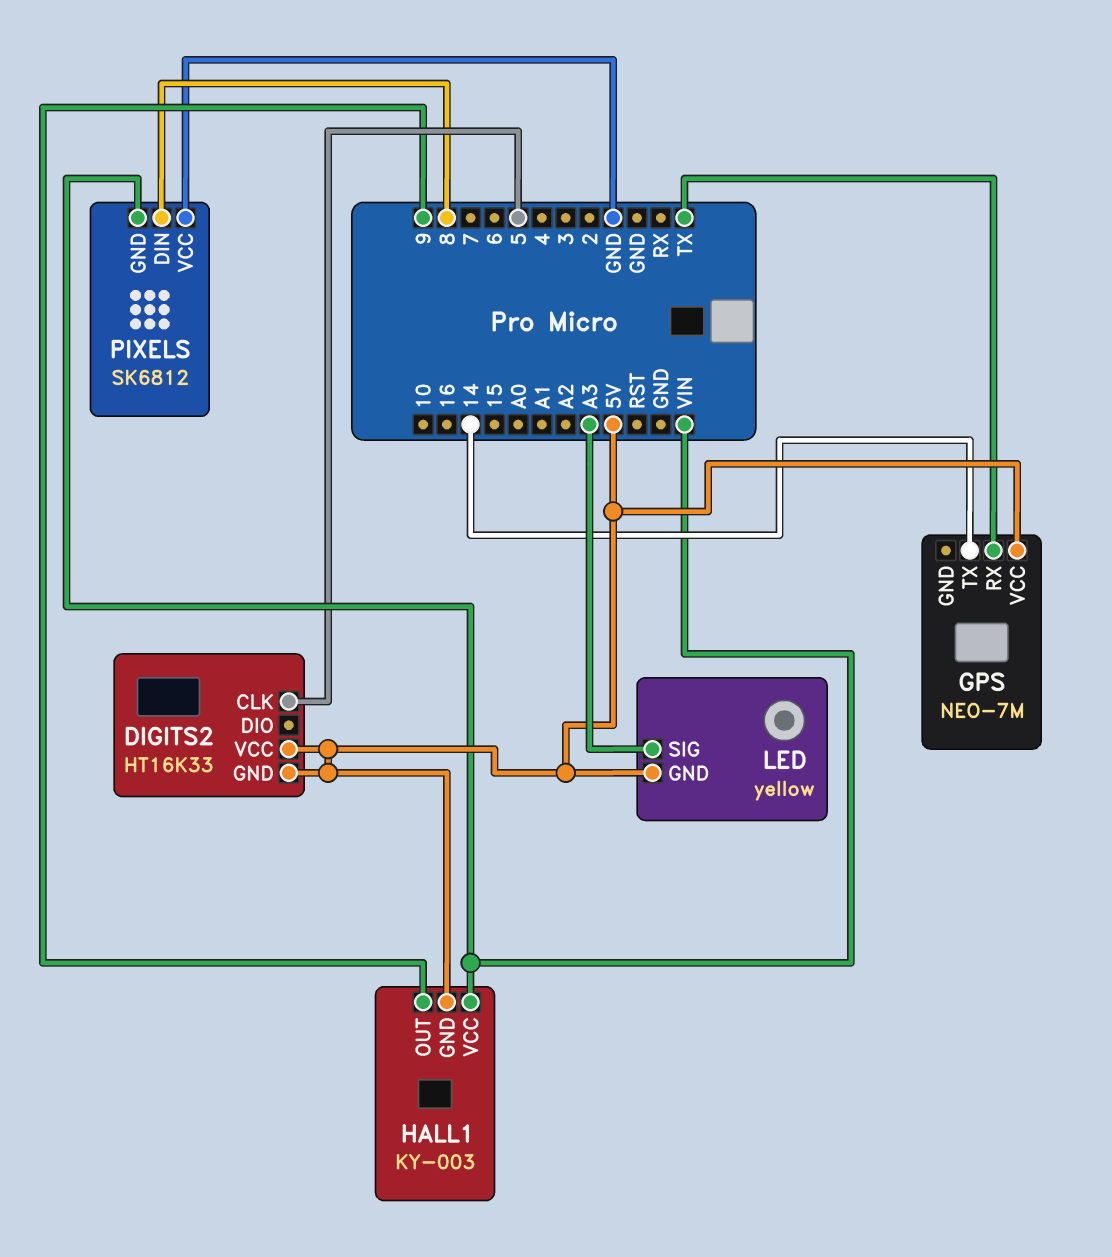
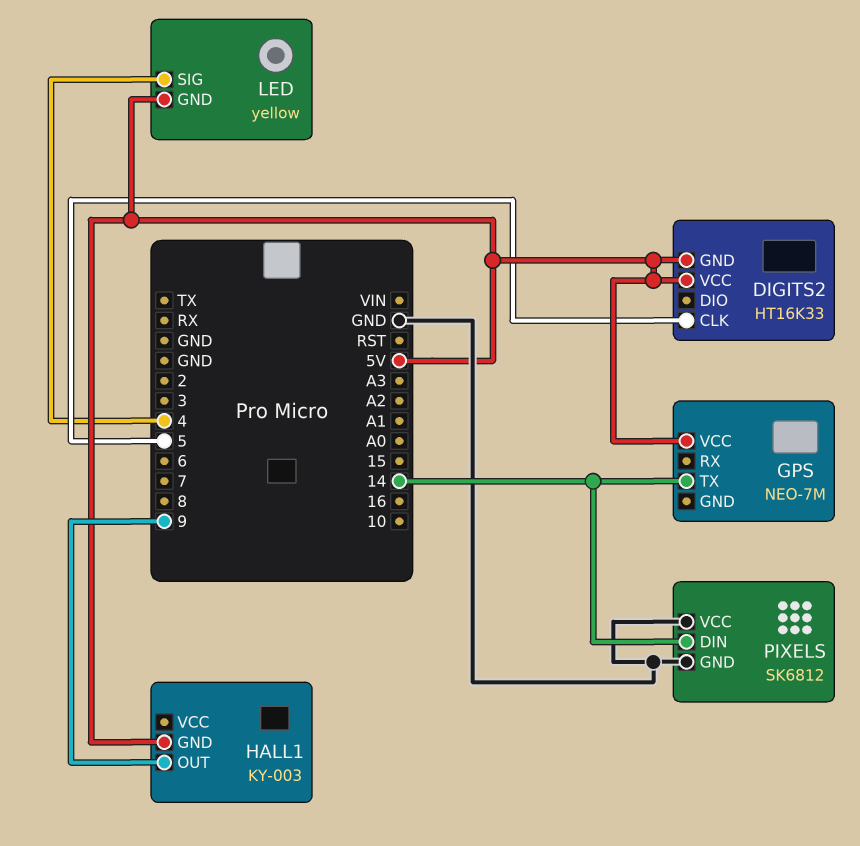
GPS pin RX: TX -> none
HALL1 pin VCC: VIN -> none
LED pin SIG: A3 -> 4
PIXELS pin DIN: 8 -> 14
PIXELS pin GND: VIN -> GND

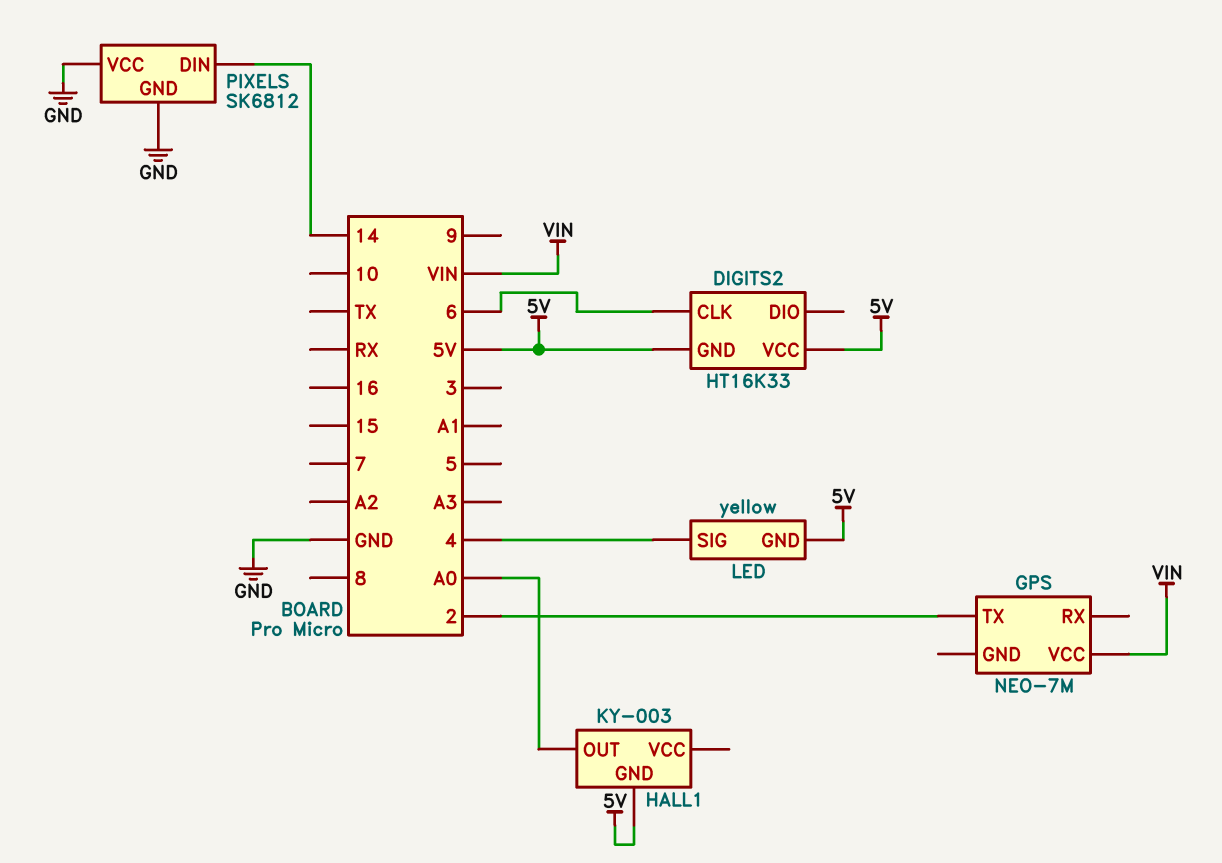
DIGITS2 pin CLK: 5 -> 6
GPS pin TX: 14 -> 2
GPS pin VCC: 5V -> VIN
HALL1 pin OUT: 9 -> A0

